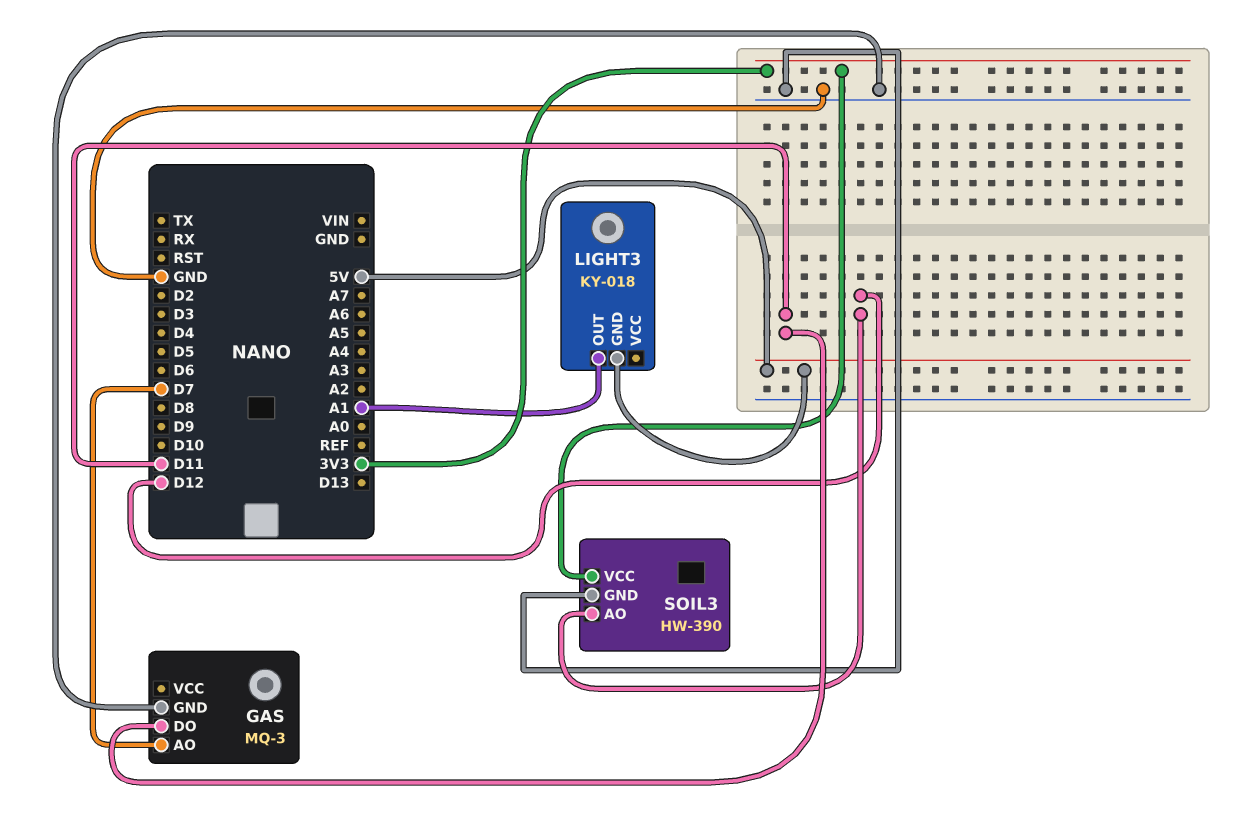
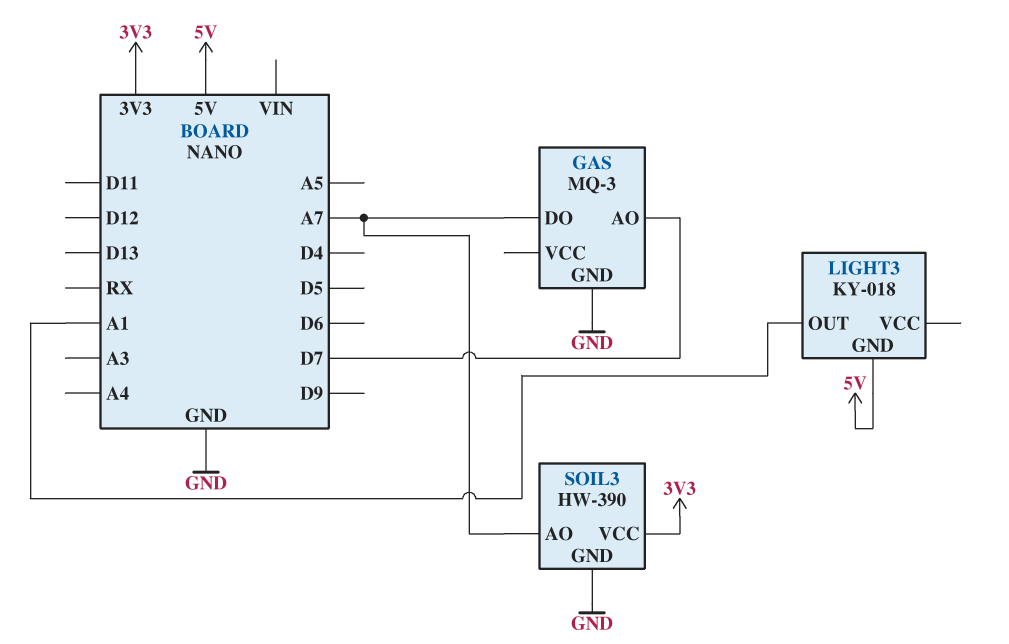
GAS pin DO: D11 -> A7
SOIL3 pin AO: D12 -> A7

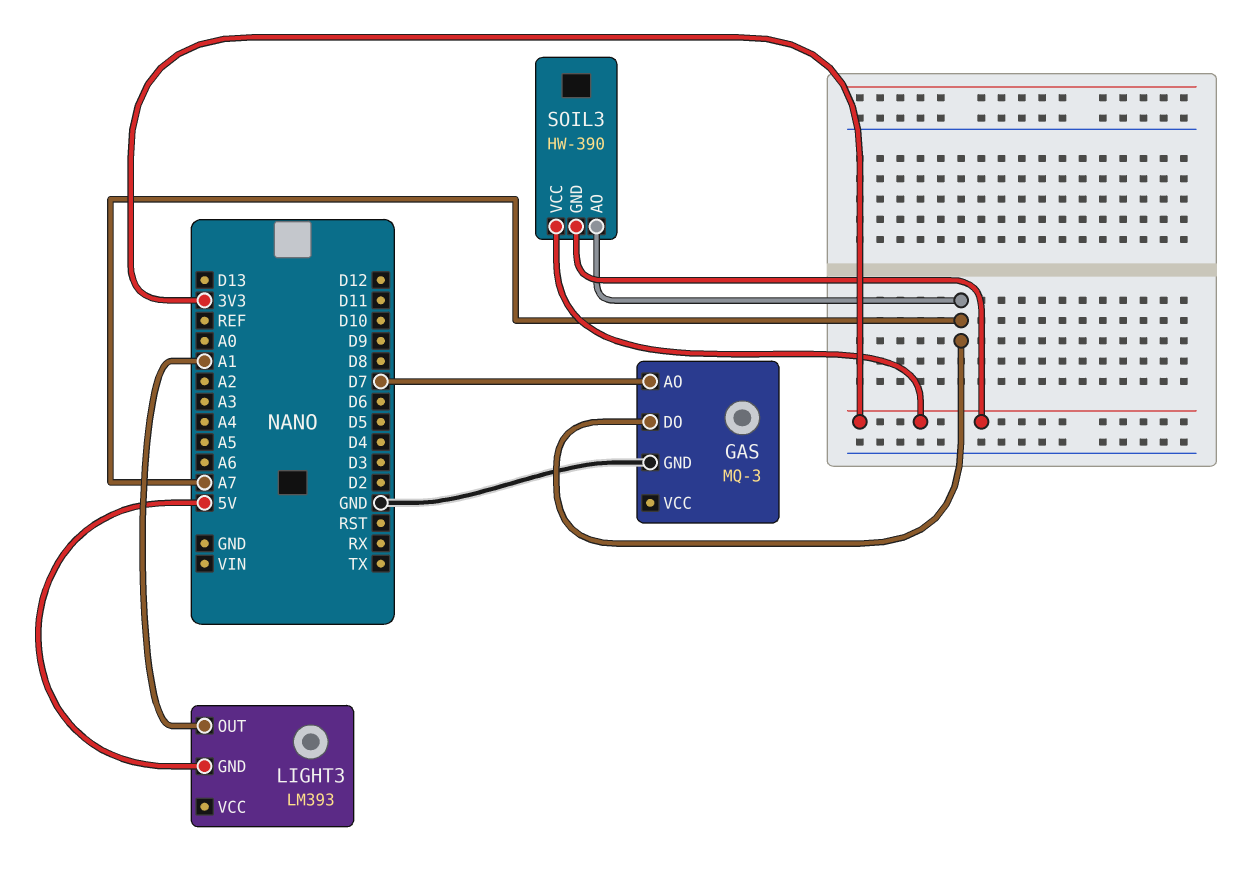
LIGHT3: KY-018 -> LM393
SOIL3 pin GND: GND -> 3V3

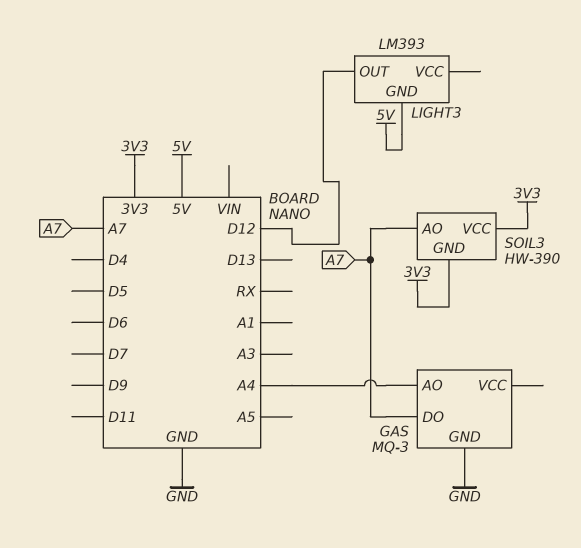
GAS pin AO: D7 -> A4
LIGHT3 pin OUT: A1 -> D12

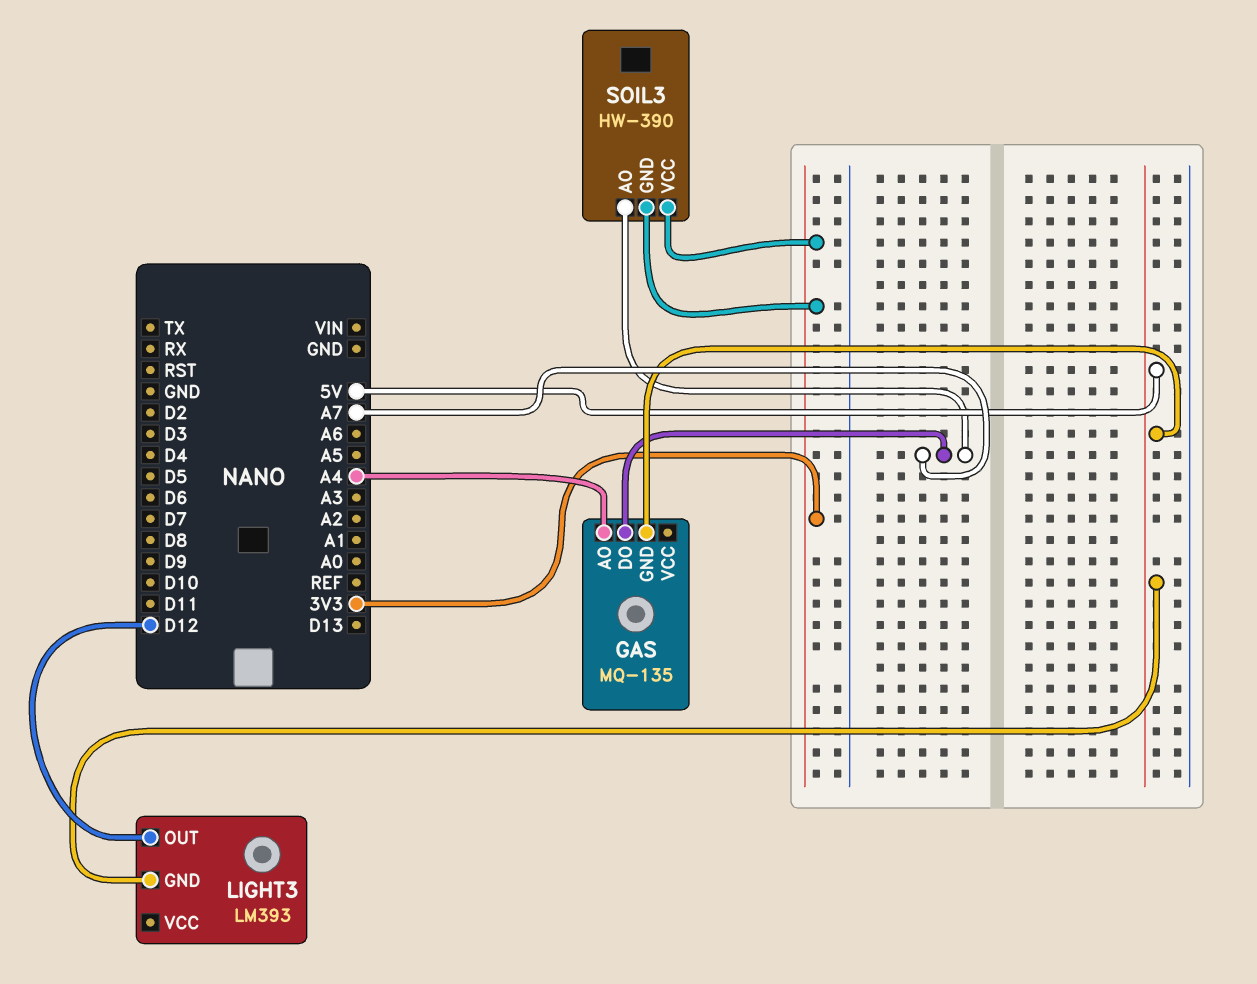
GAS: MQ-3 -> MQ-135
GAS pin GND: GND -> 5V

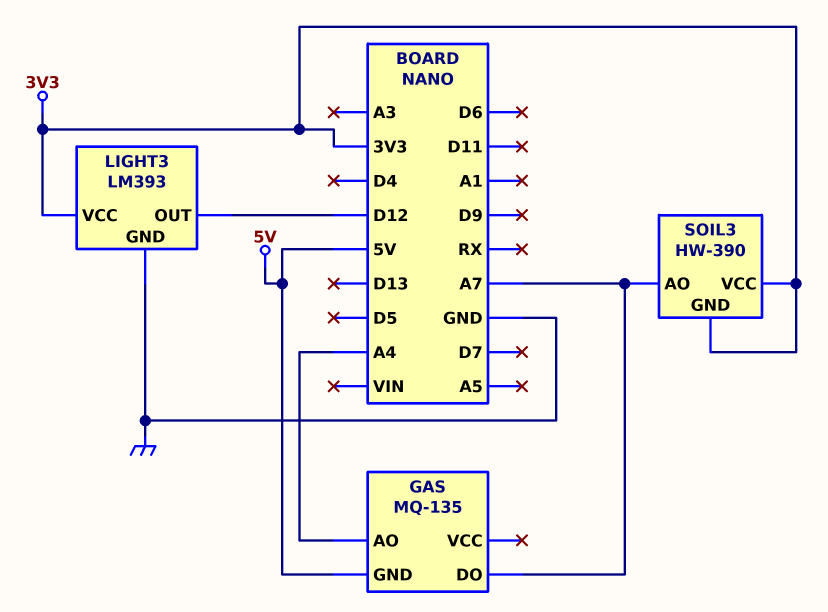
LIGHT3 pin GND: 5V -> GND
LIGHT3 pin VCC: none -> 3V3

